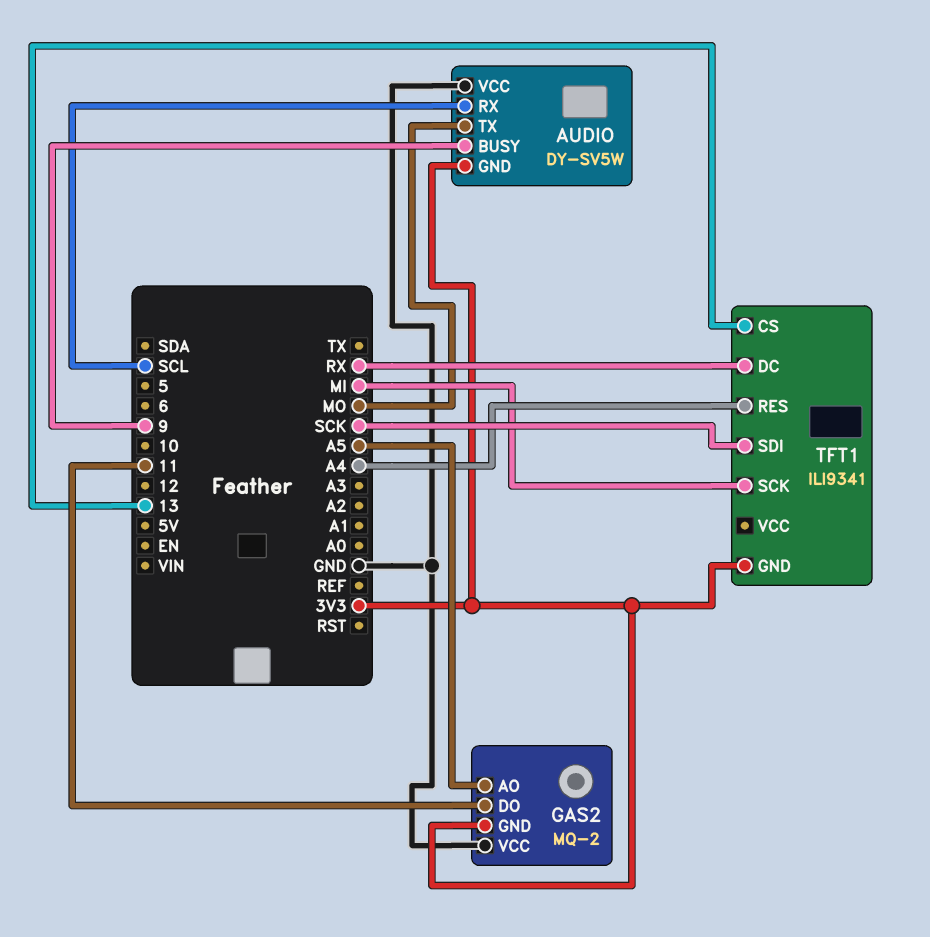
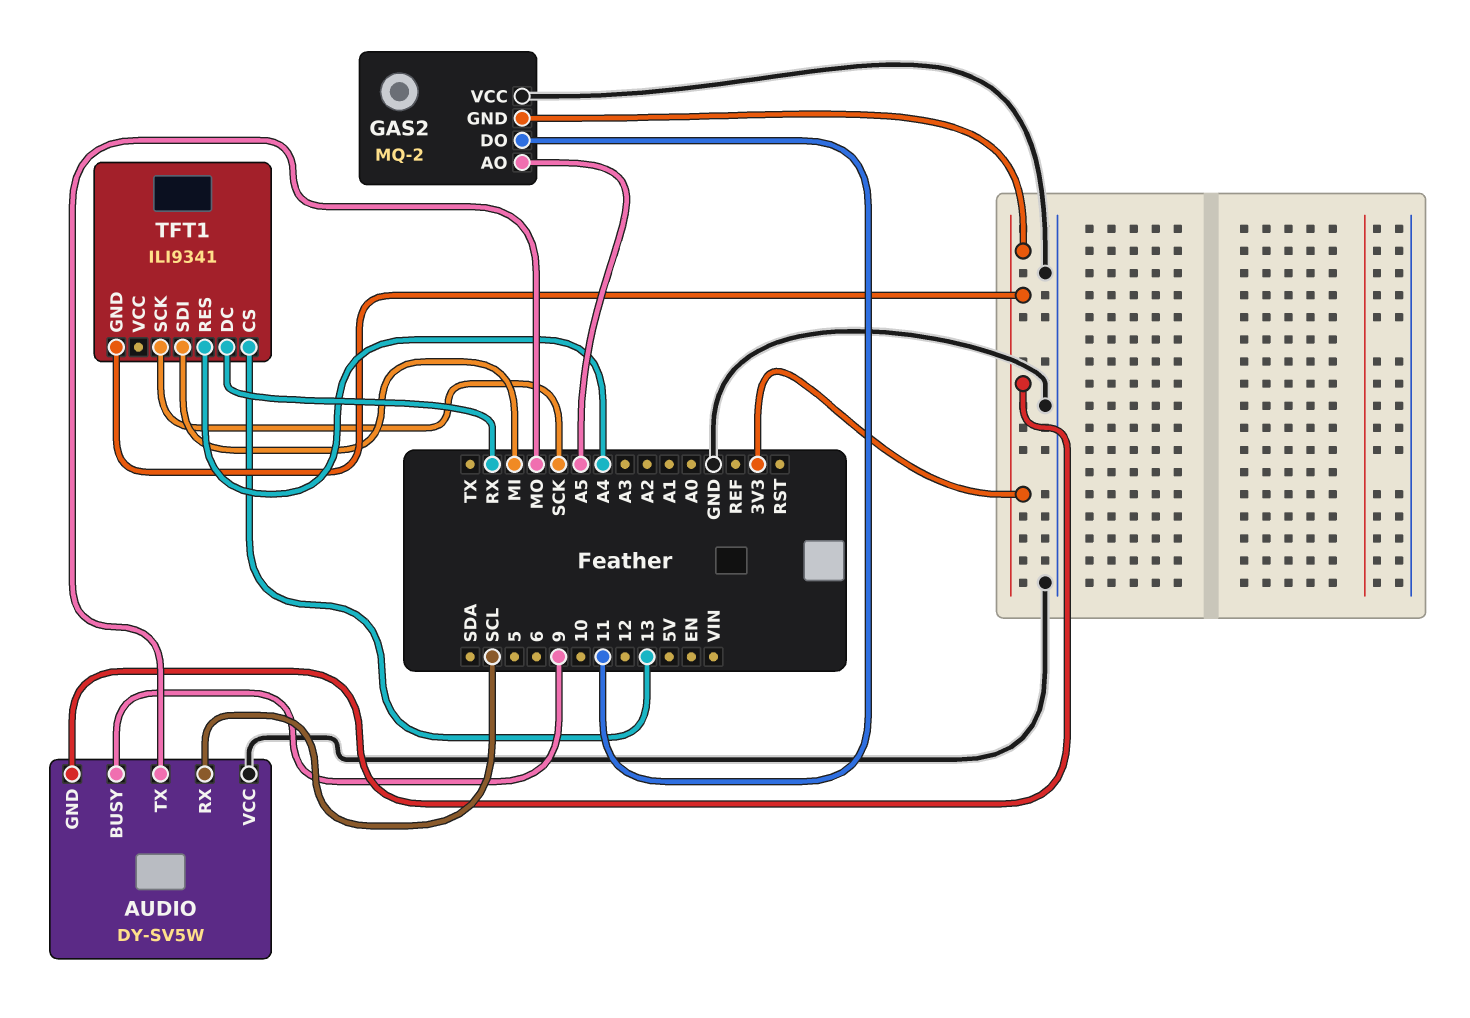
TFT1 pin SCK: MI -> SCK
TFT1 pin SDI: SCK -> MI

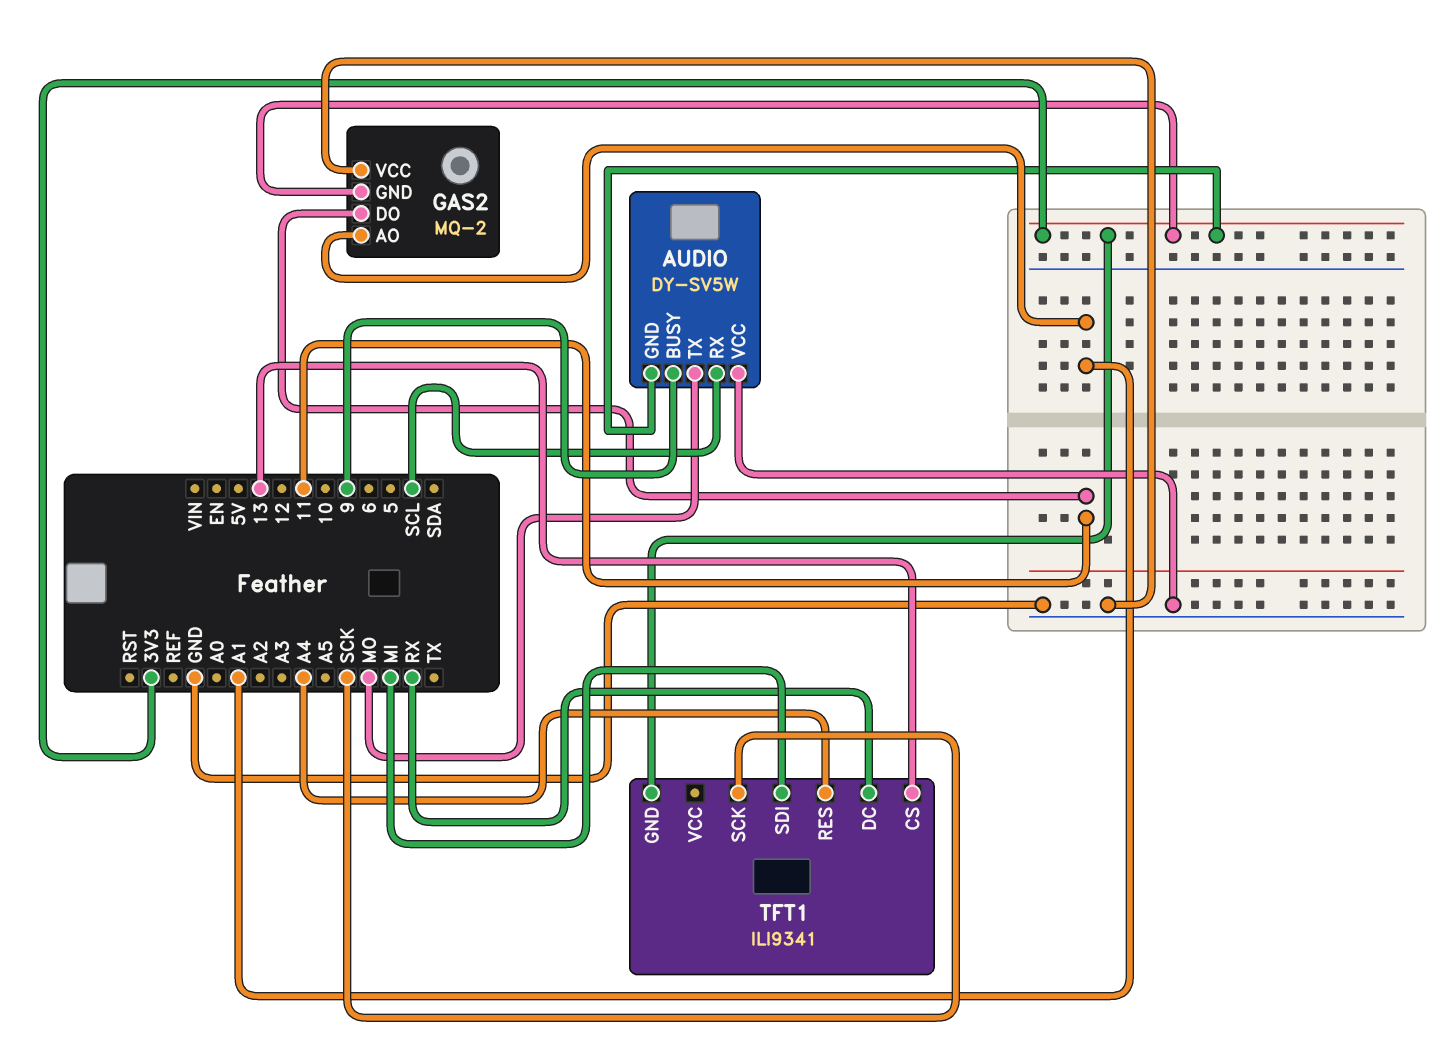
GAS2 pin AO: A5 -> A1

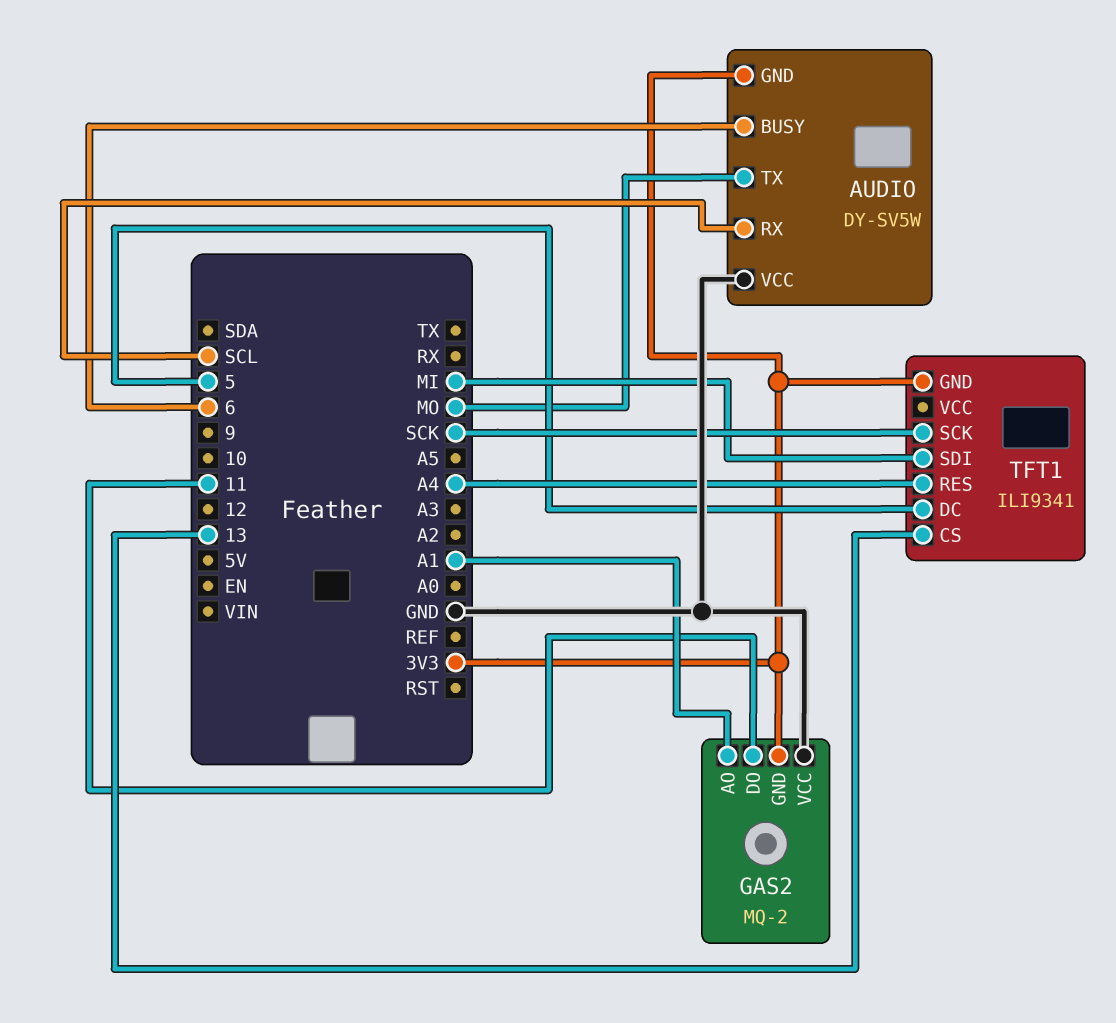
AUDIO pin BUSY: 9 -> 6
TFT1 pin DC: RX -> 5

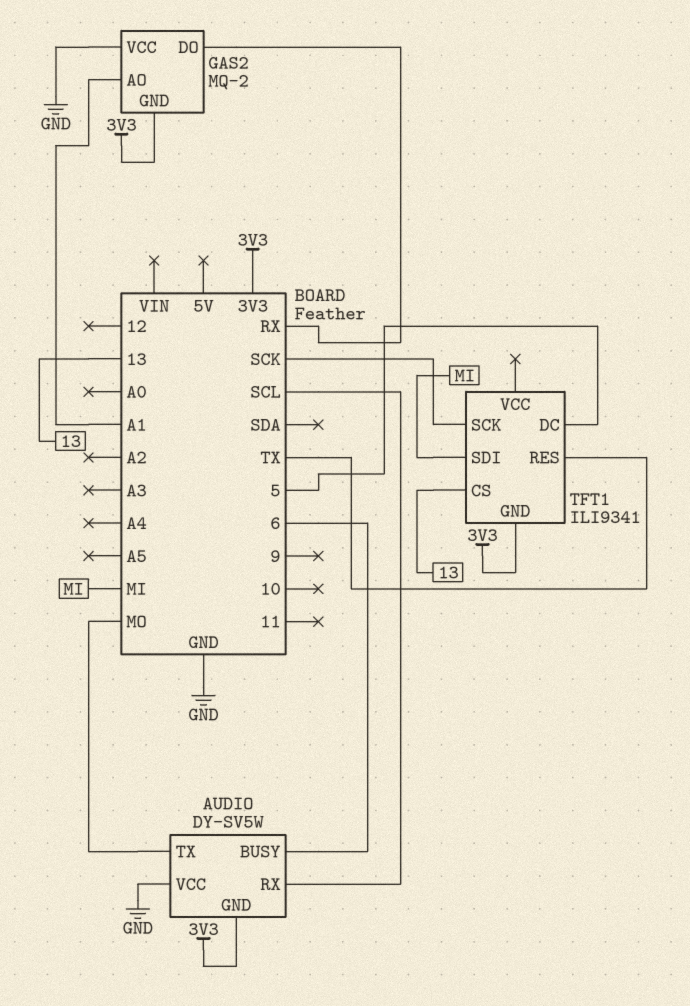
GAS2 pin DO: 11 -> RX
TFT1 pin RES: A4 -> TX

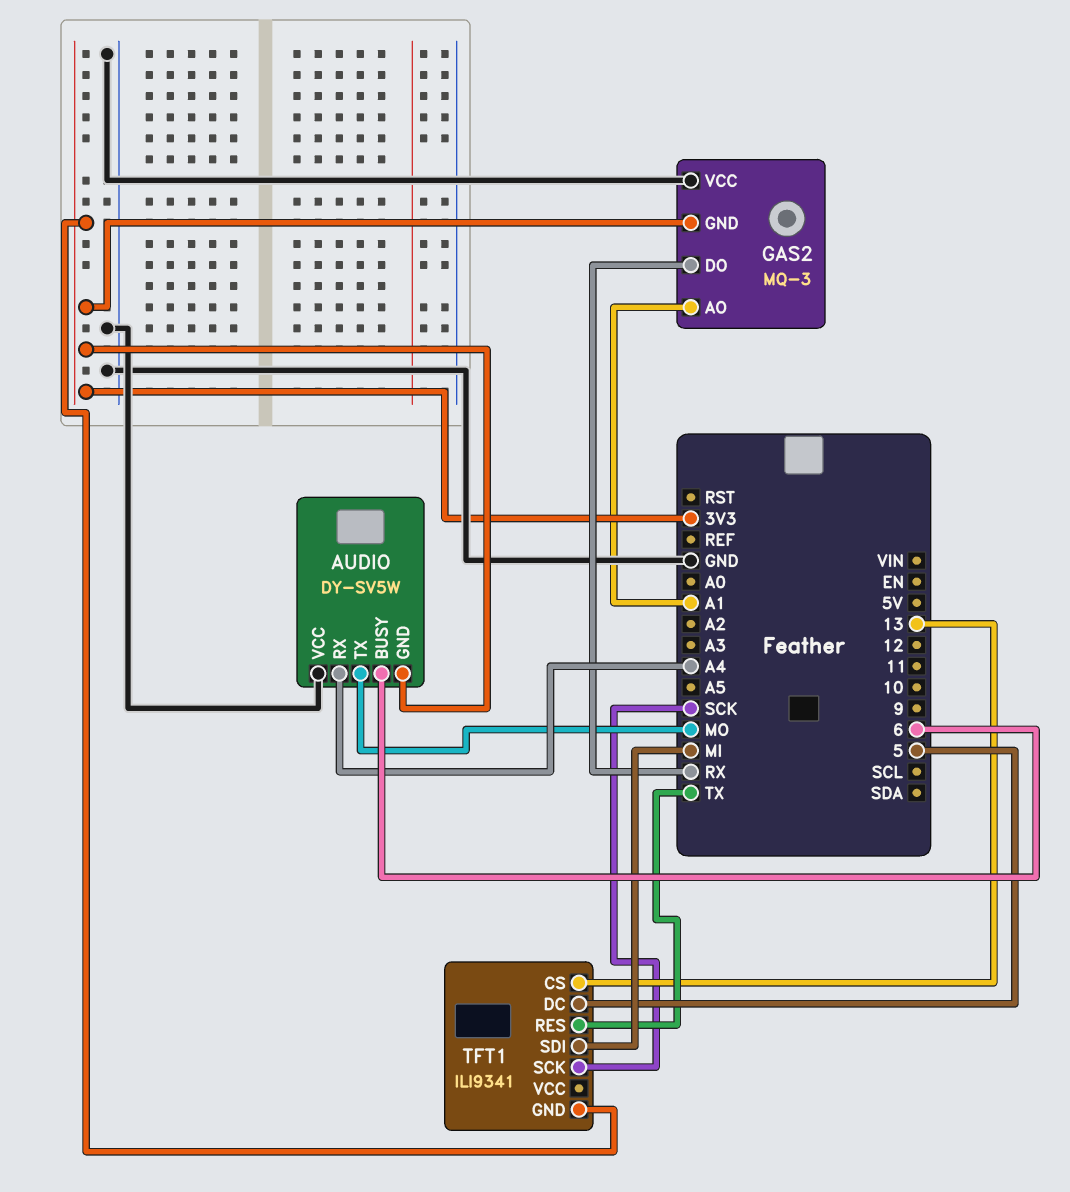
AUDIO pin RX: SCL -> A4
GAS2: MQ-2 -> MQ-3

